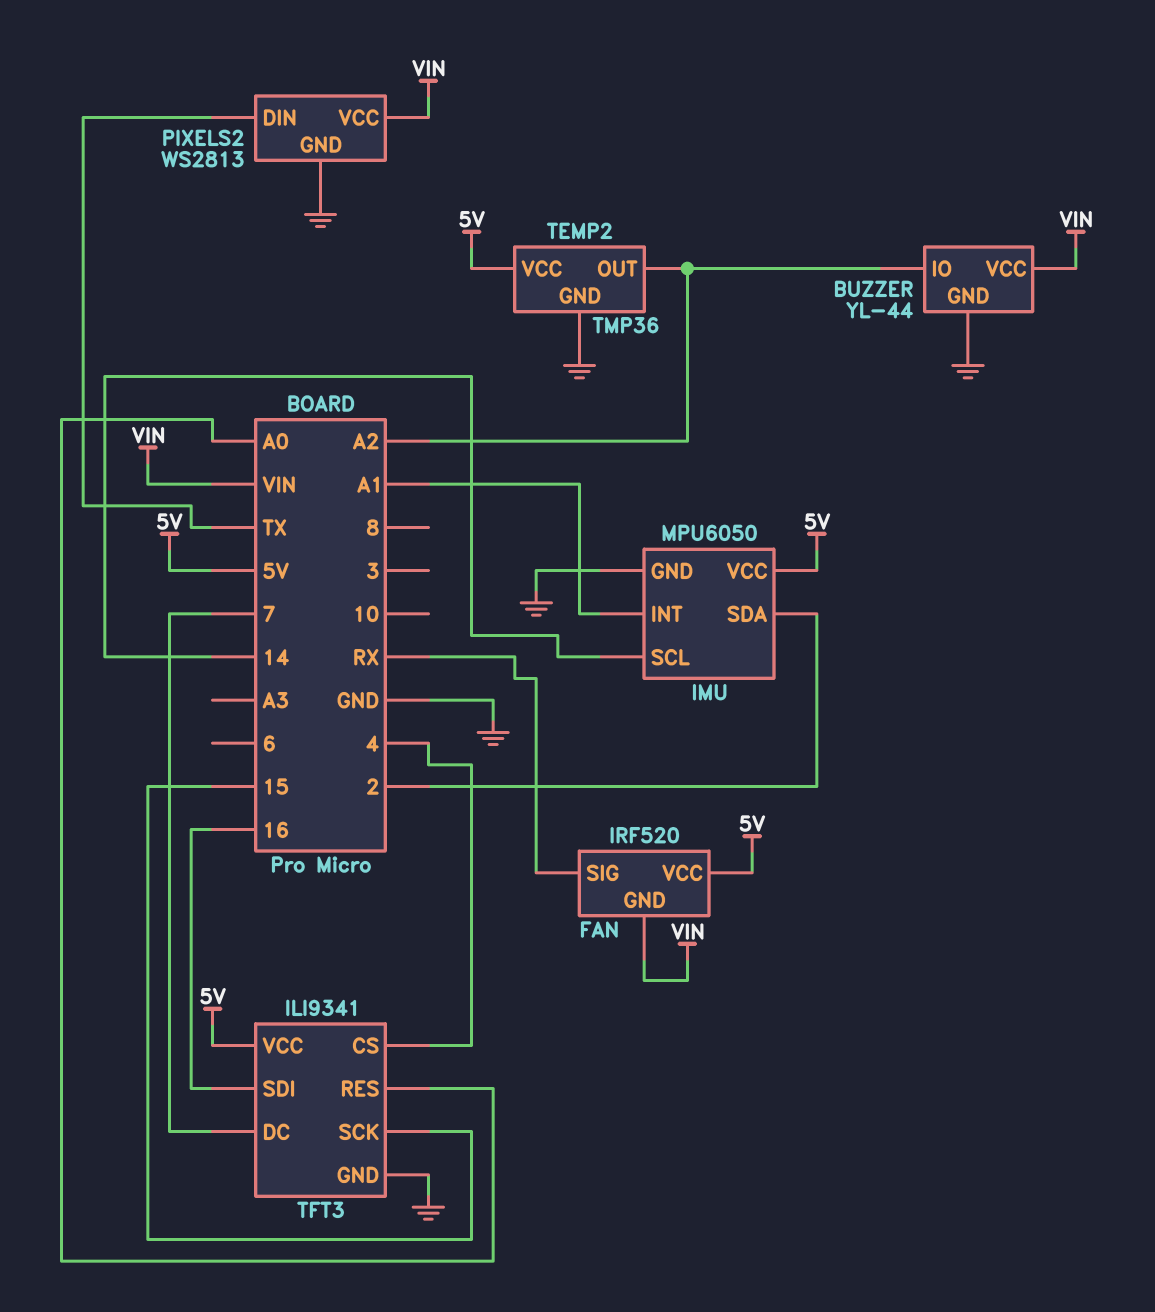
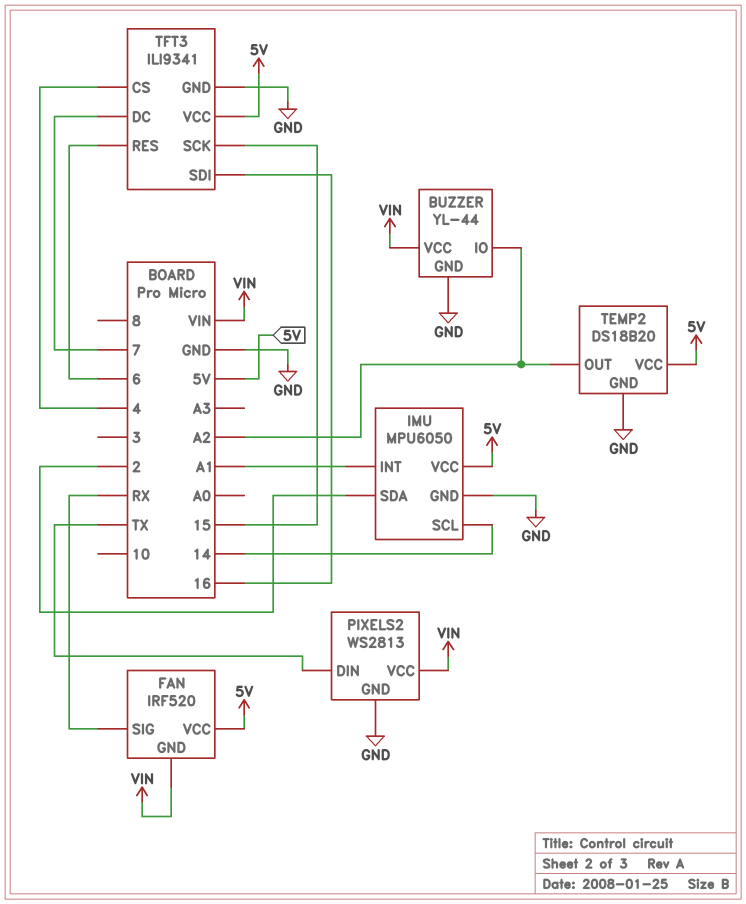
TEMP2: TMP36 -> DS18B20
TFT3 pin RES: A0 -> 6

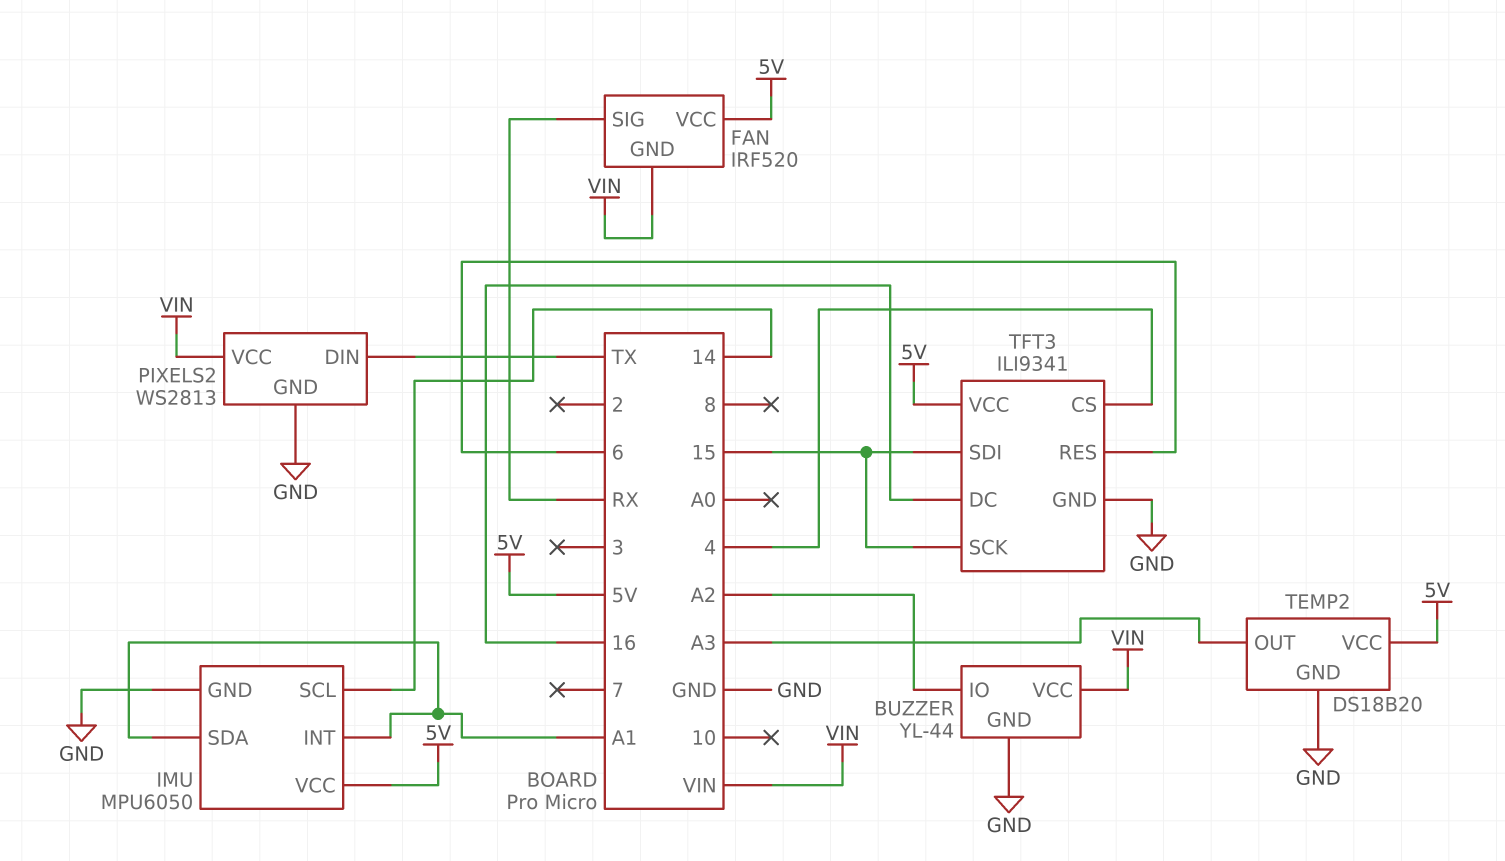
IMU pin SDA: 2 -> A1
TEMP2 pin OUT: A2 -> A3
TFT3 pin DC: 7 -> 16
TFT3 pin SDI: 16 -> 15

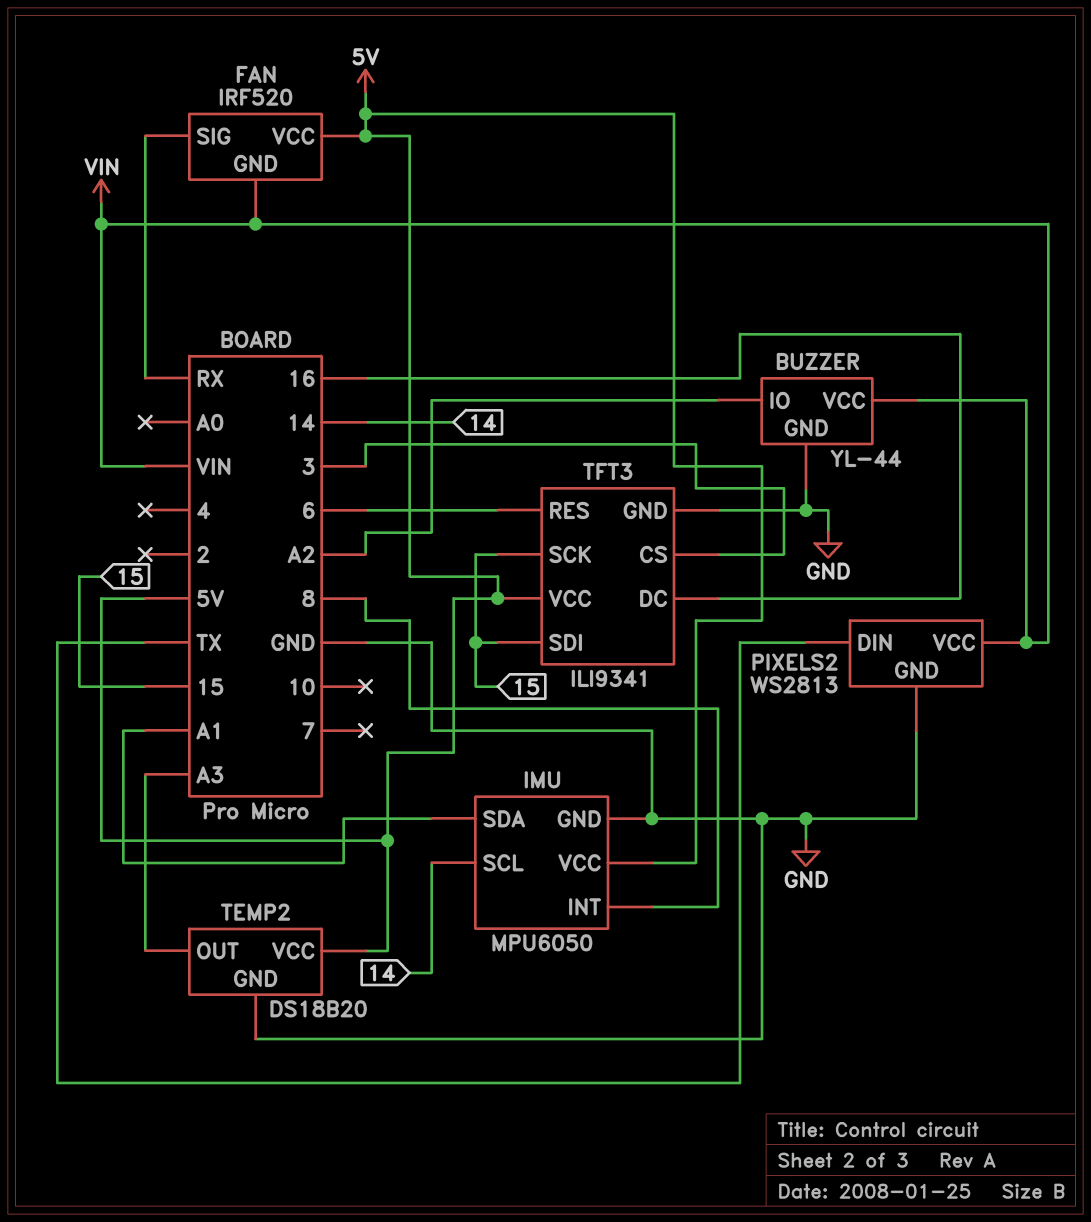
IMU pin INT: A1 -> 8
TFT3 pin CS: 4 -> 3

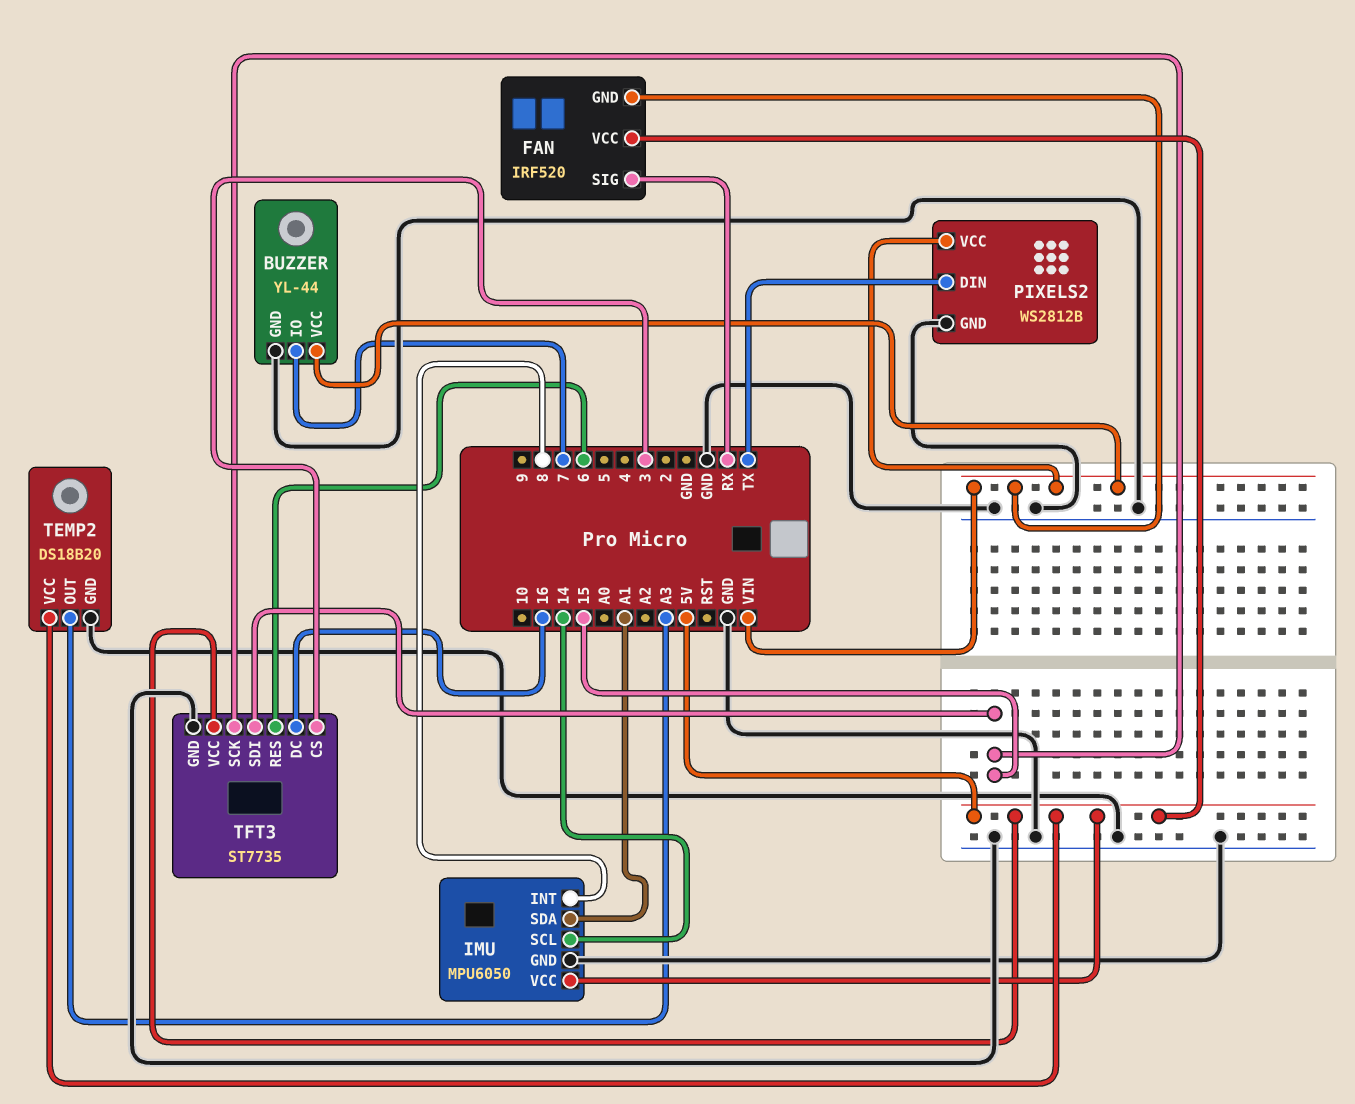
BUZZER pin IO: A2 -> 7
PIXELS2: WS2813 -> WS2812B
TFT3: ILI9341 -> ST7735

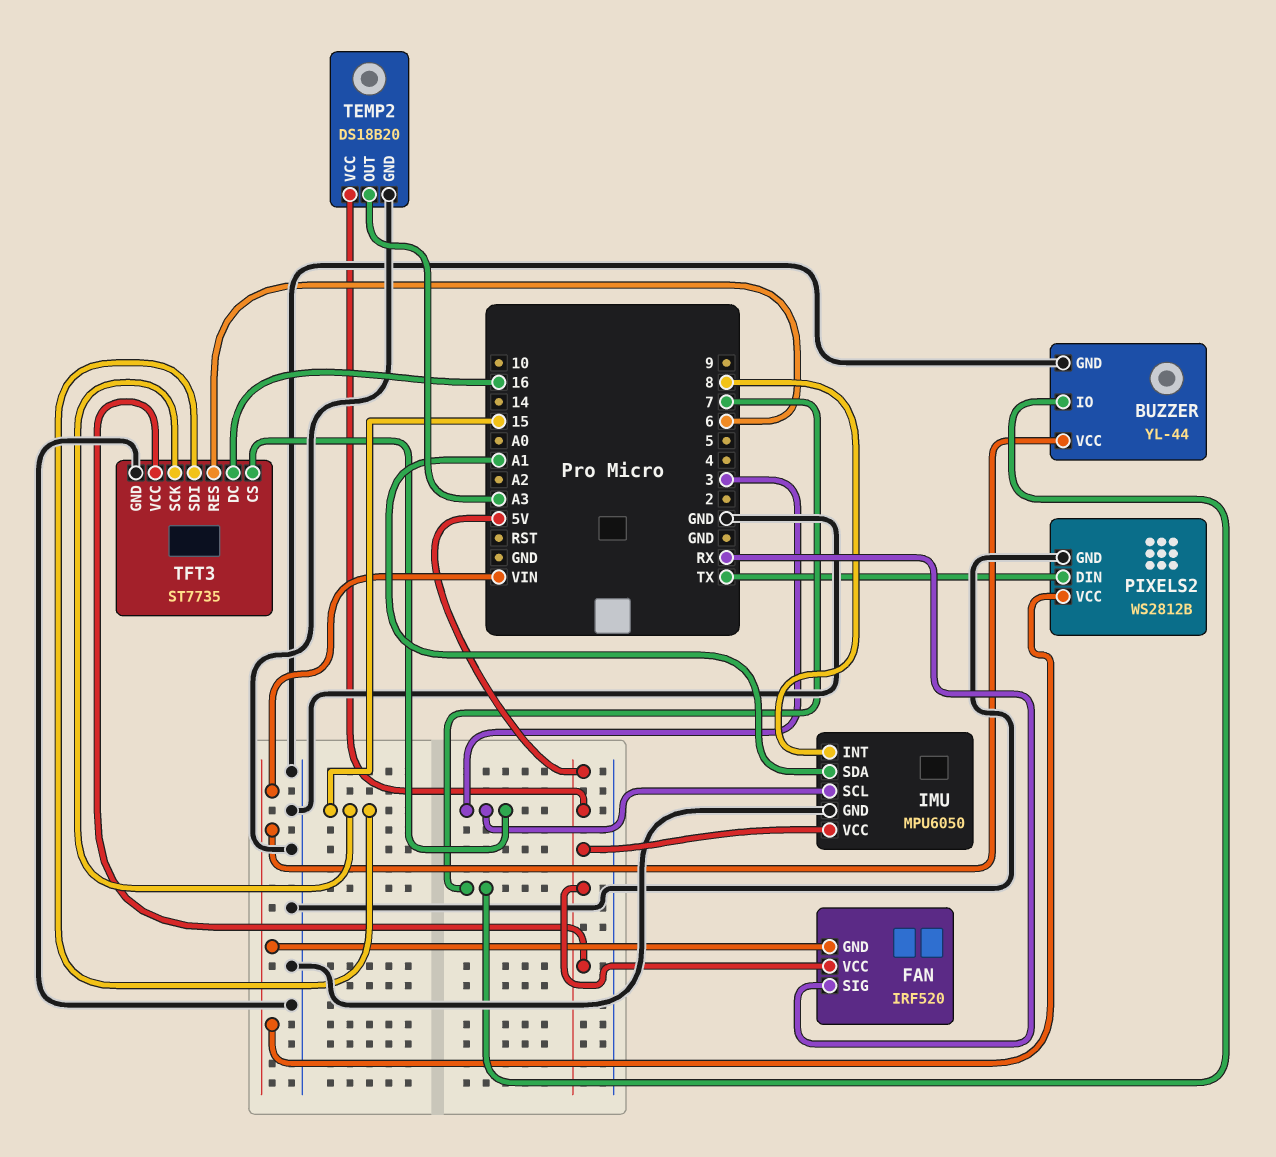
IMU pin SCL: 14 -> 3

